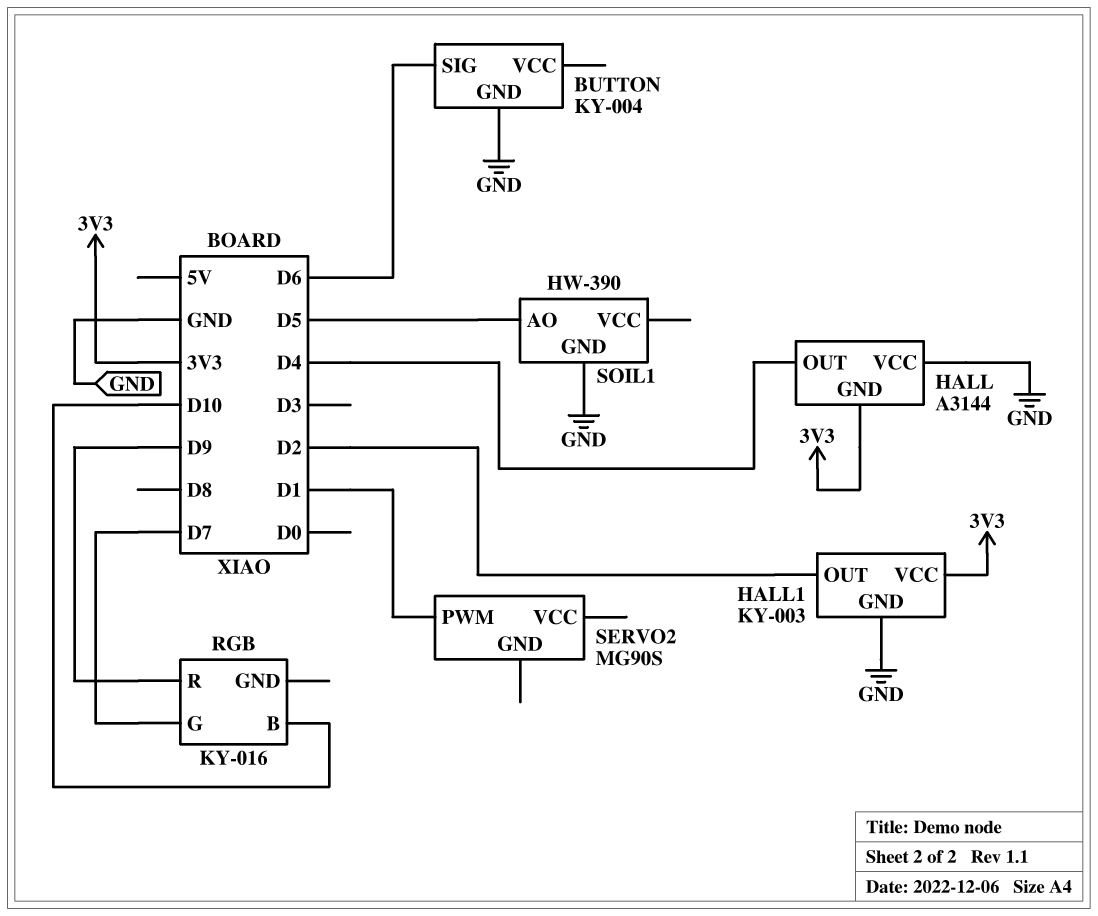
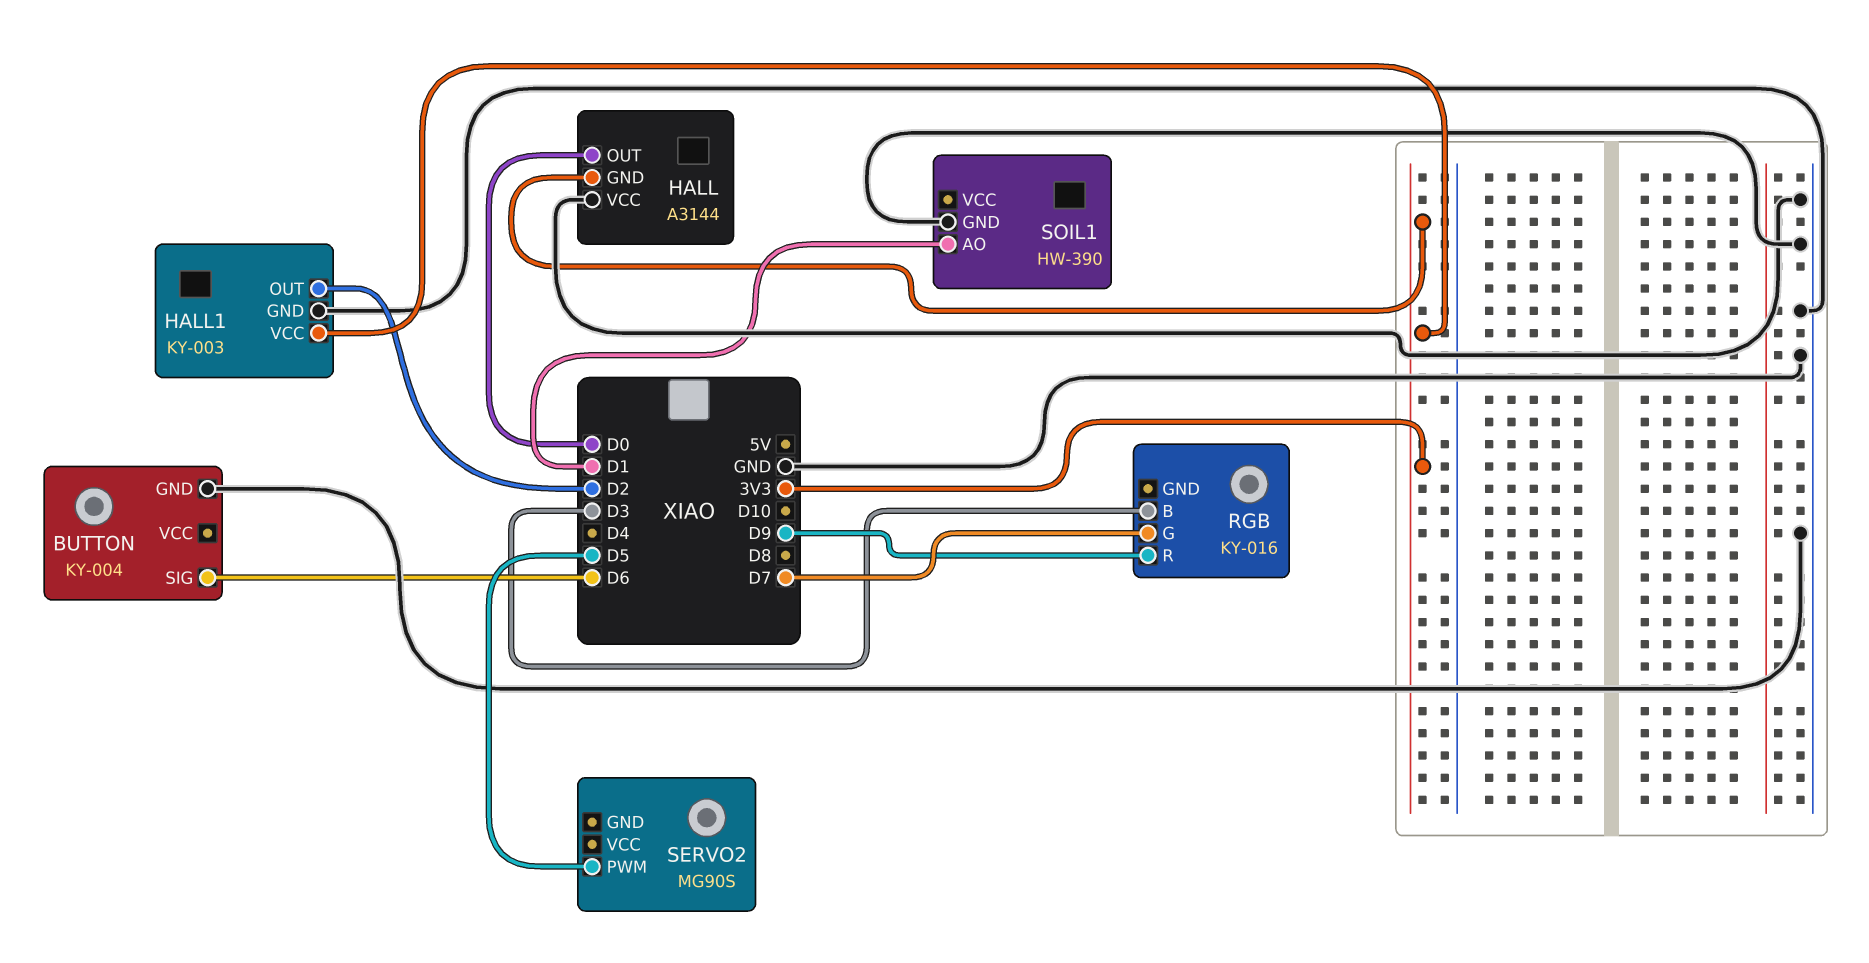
HALL pin OUT: D4 -> D0
RGB pin B: D10 -> D3
SERVO2 pin PWM: D1 -> D5
SOIL1 pin AO: D5 -> D1

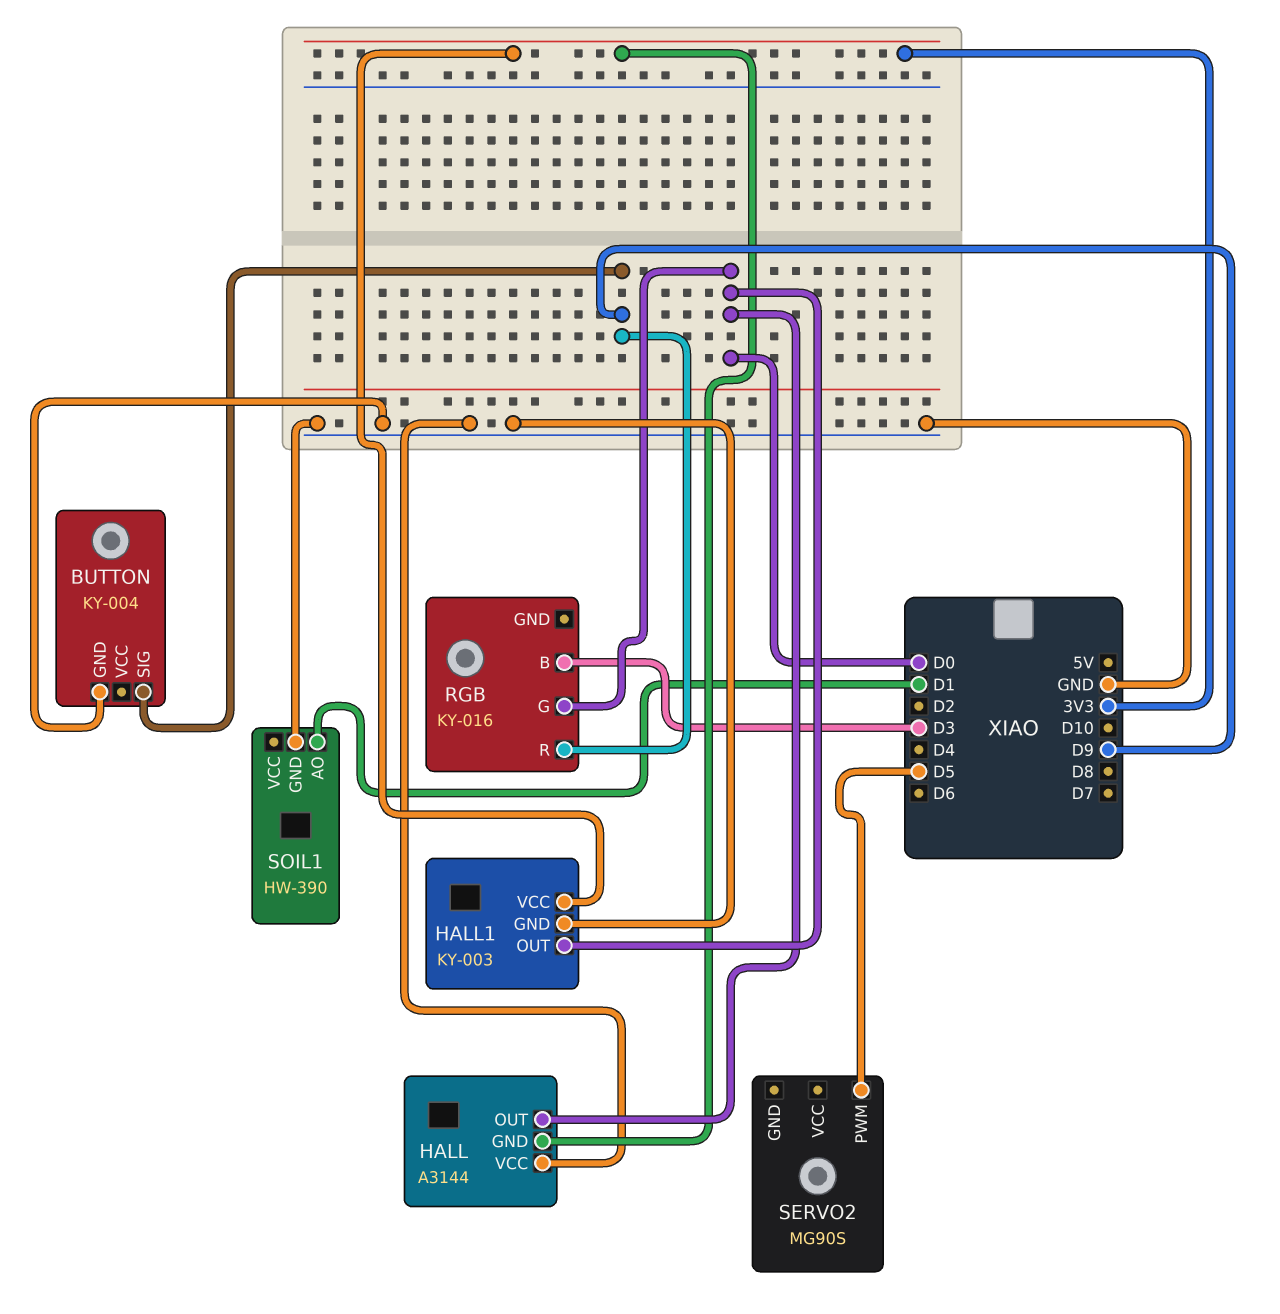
BUTTON pin SIG: D6 -> D9
HALL1 pin OUT: D2 -> D0
RGB pin G: D7 -> D0

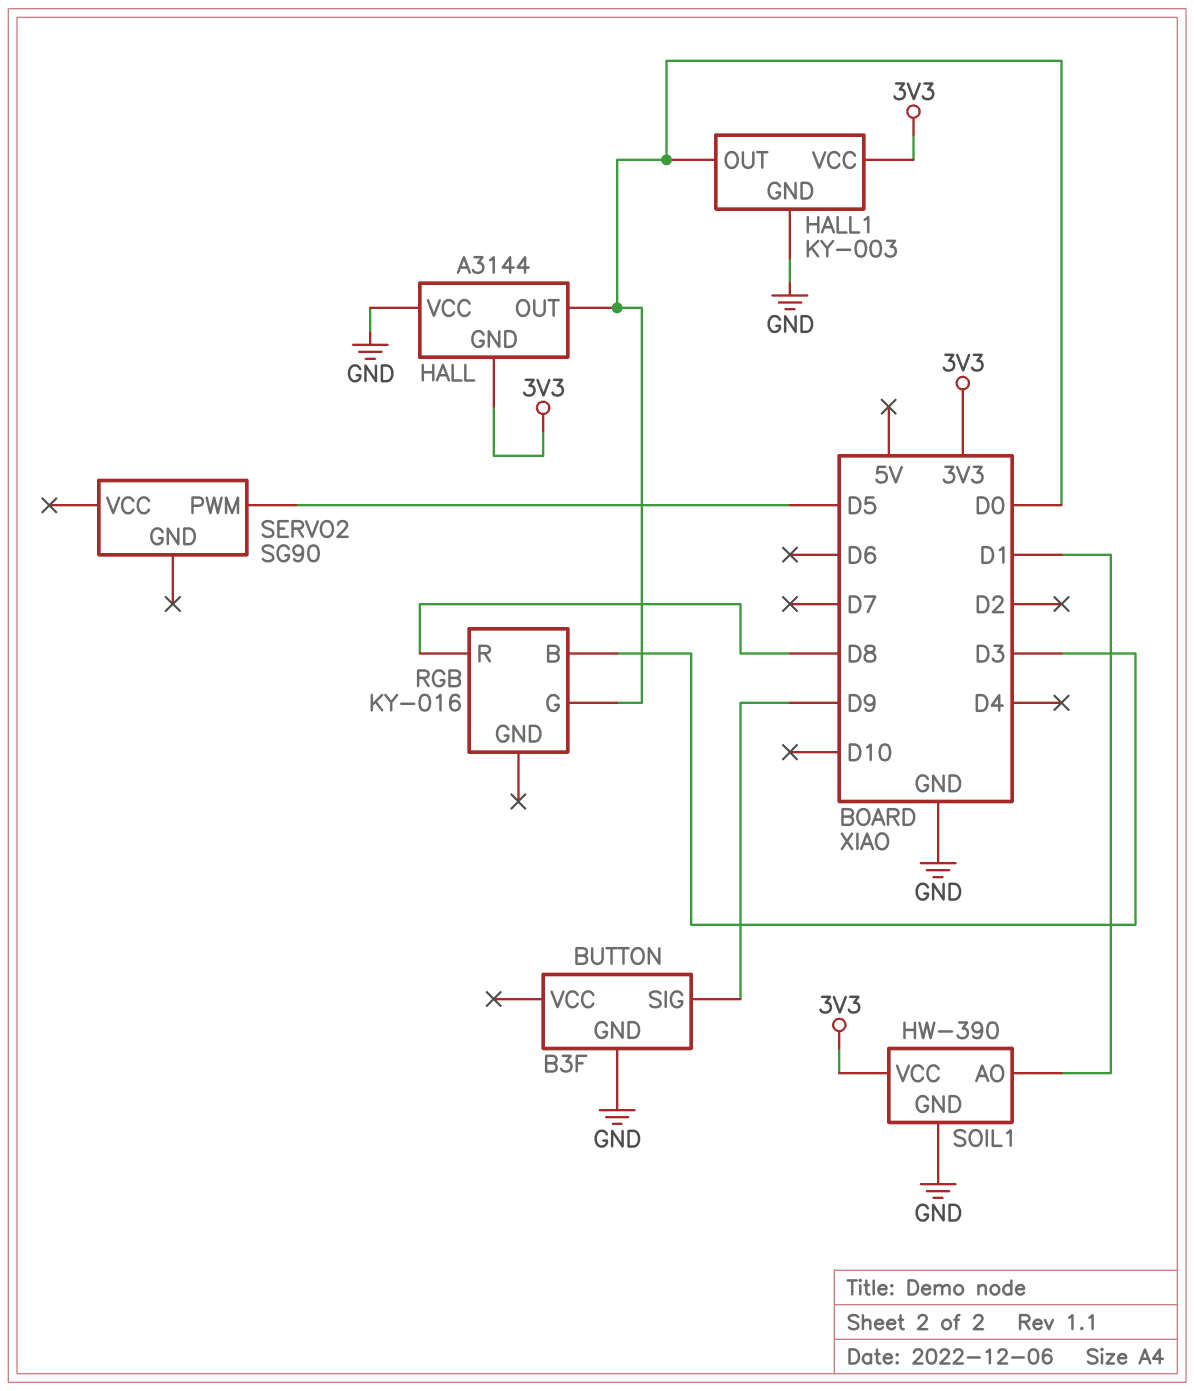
BUTTON: KY-004 -> B3F
RGB pin R: D9 -> D8
SERVO2: MG90S -> SG90
SOIL1 pin VCC: none -> 3V3

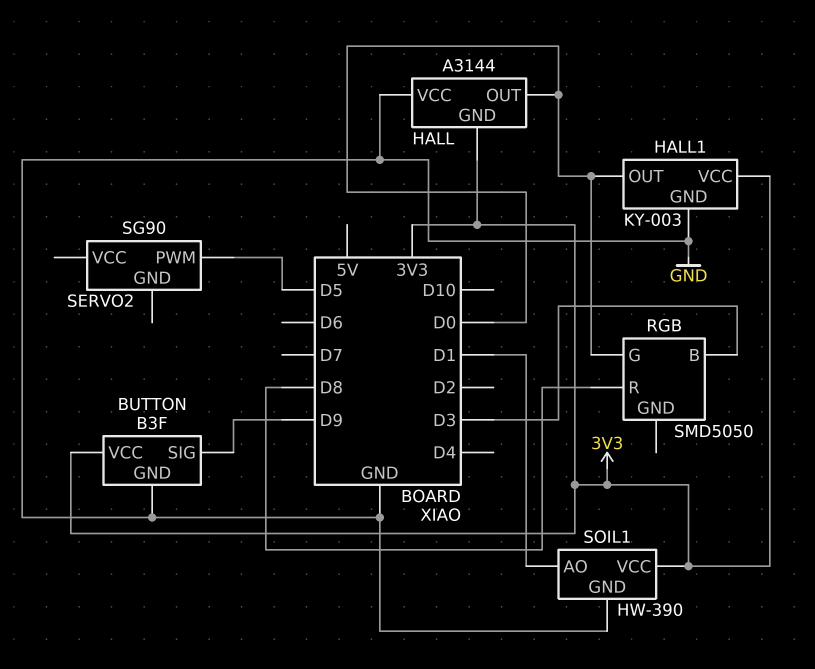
BUTTON pin VCC: none -> 3V3
RGB: KY-016 -> SMD5050

